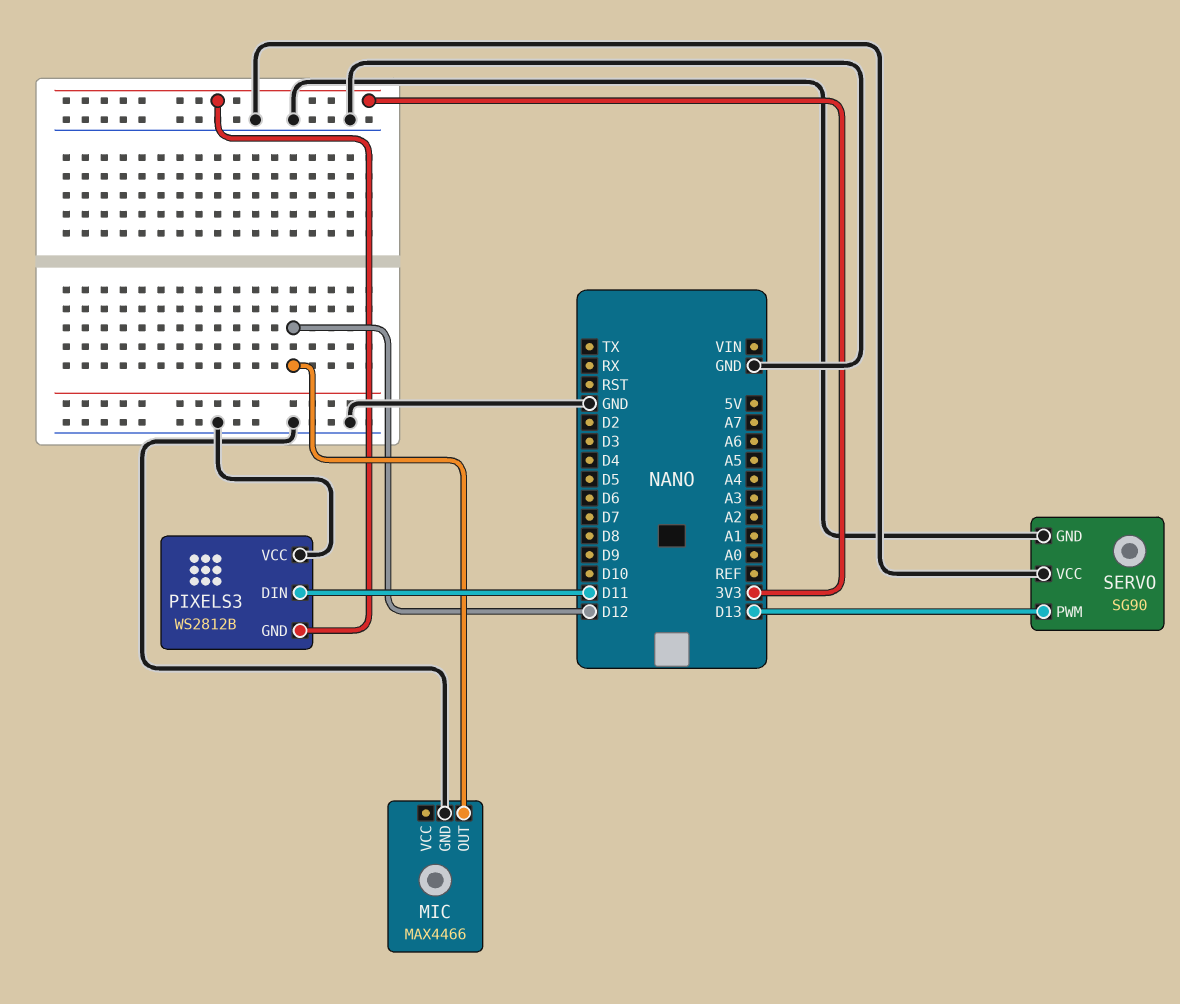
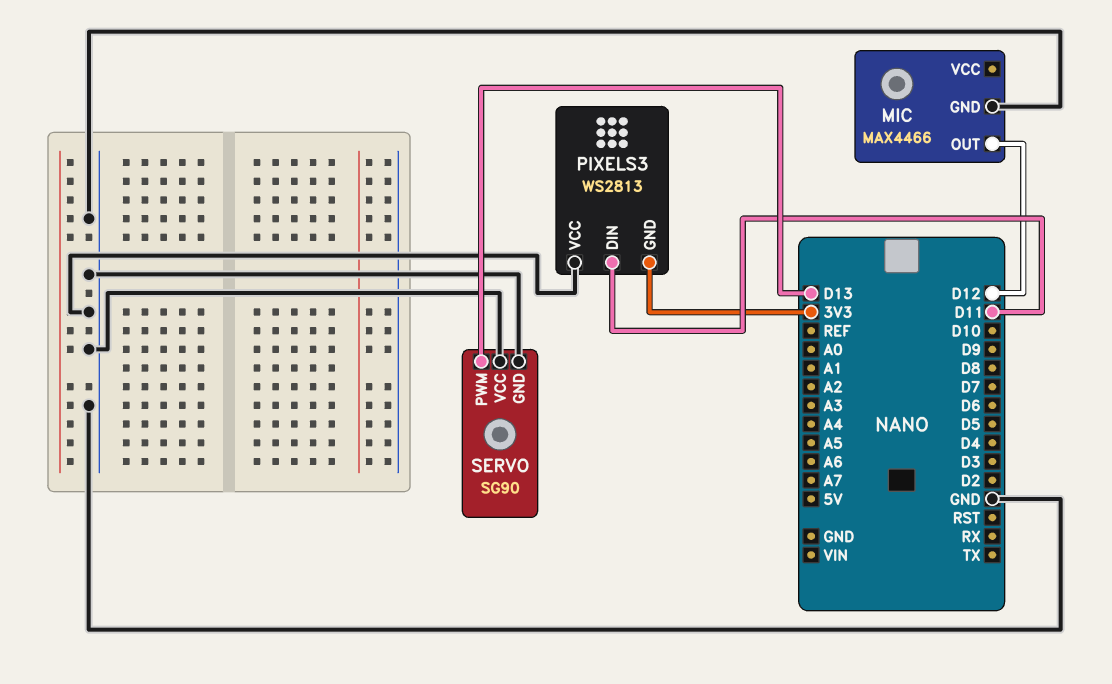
PIXELS3: WS2812B -> WS2813

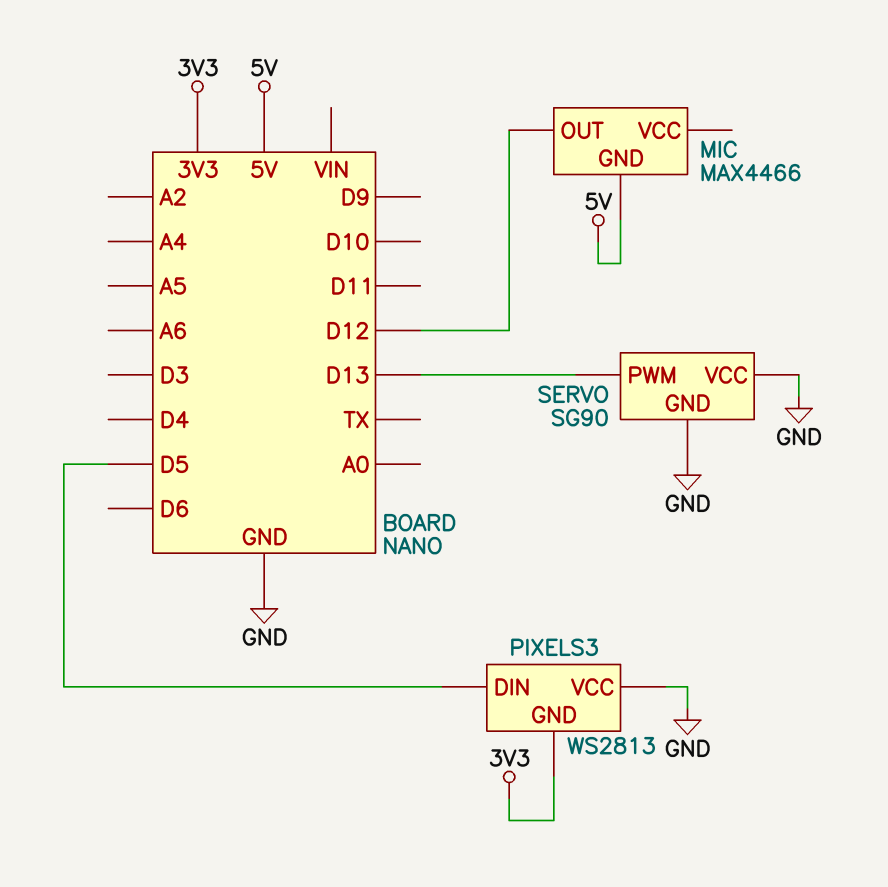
MIC pin GND: GND -> 5V
PIXELS3 pin DIN: D11 -> D5

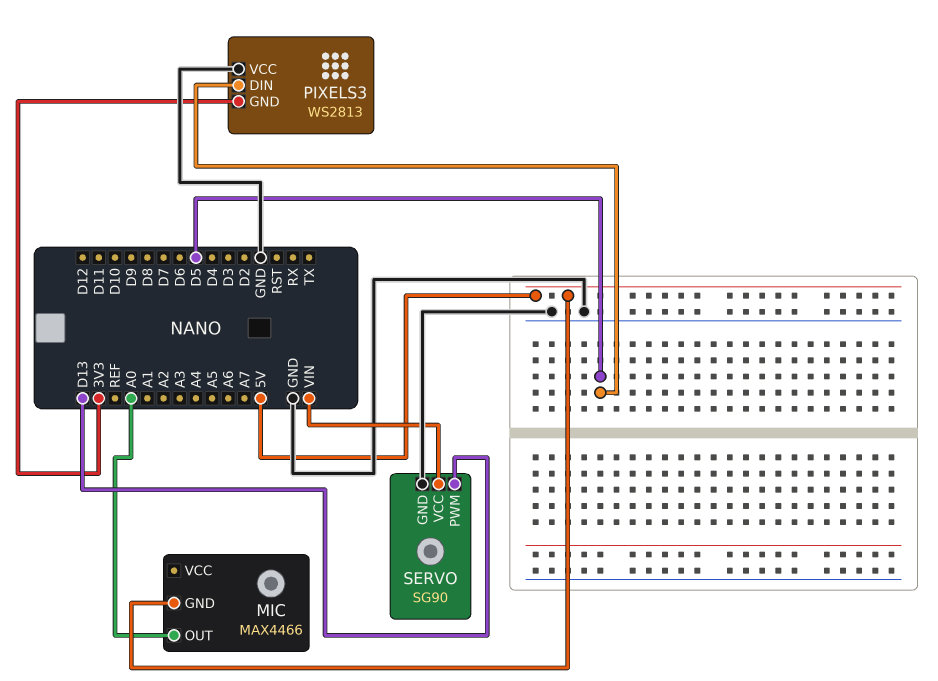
MIC pin OUT: D12 -> A0
SERVO pin VCC: GND -> VIN

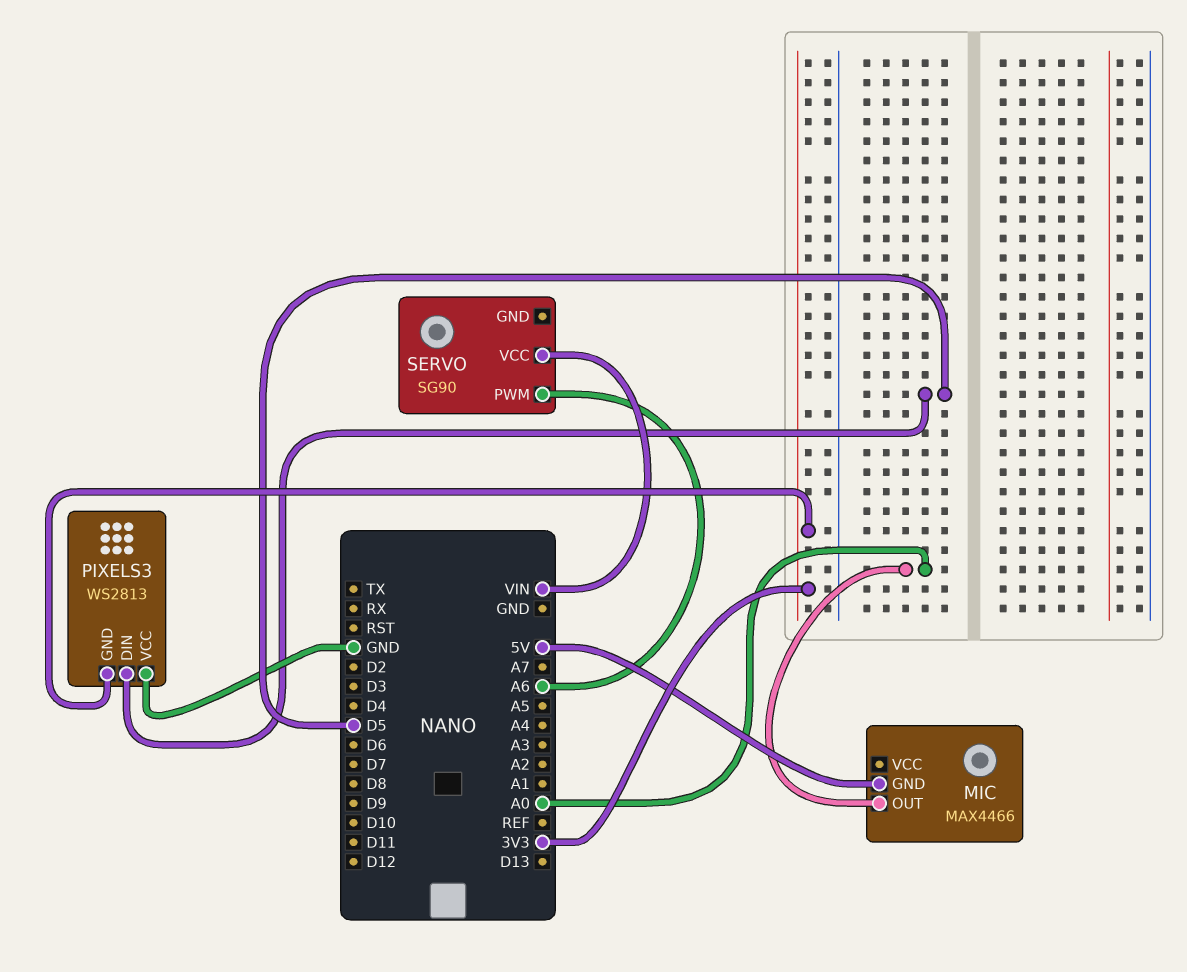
SERVO pin GND: GND -> none
SERVO pin PWM: D13 -> A6

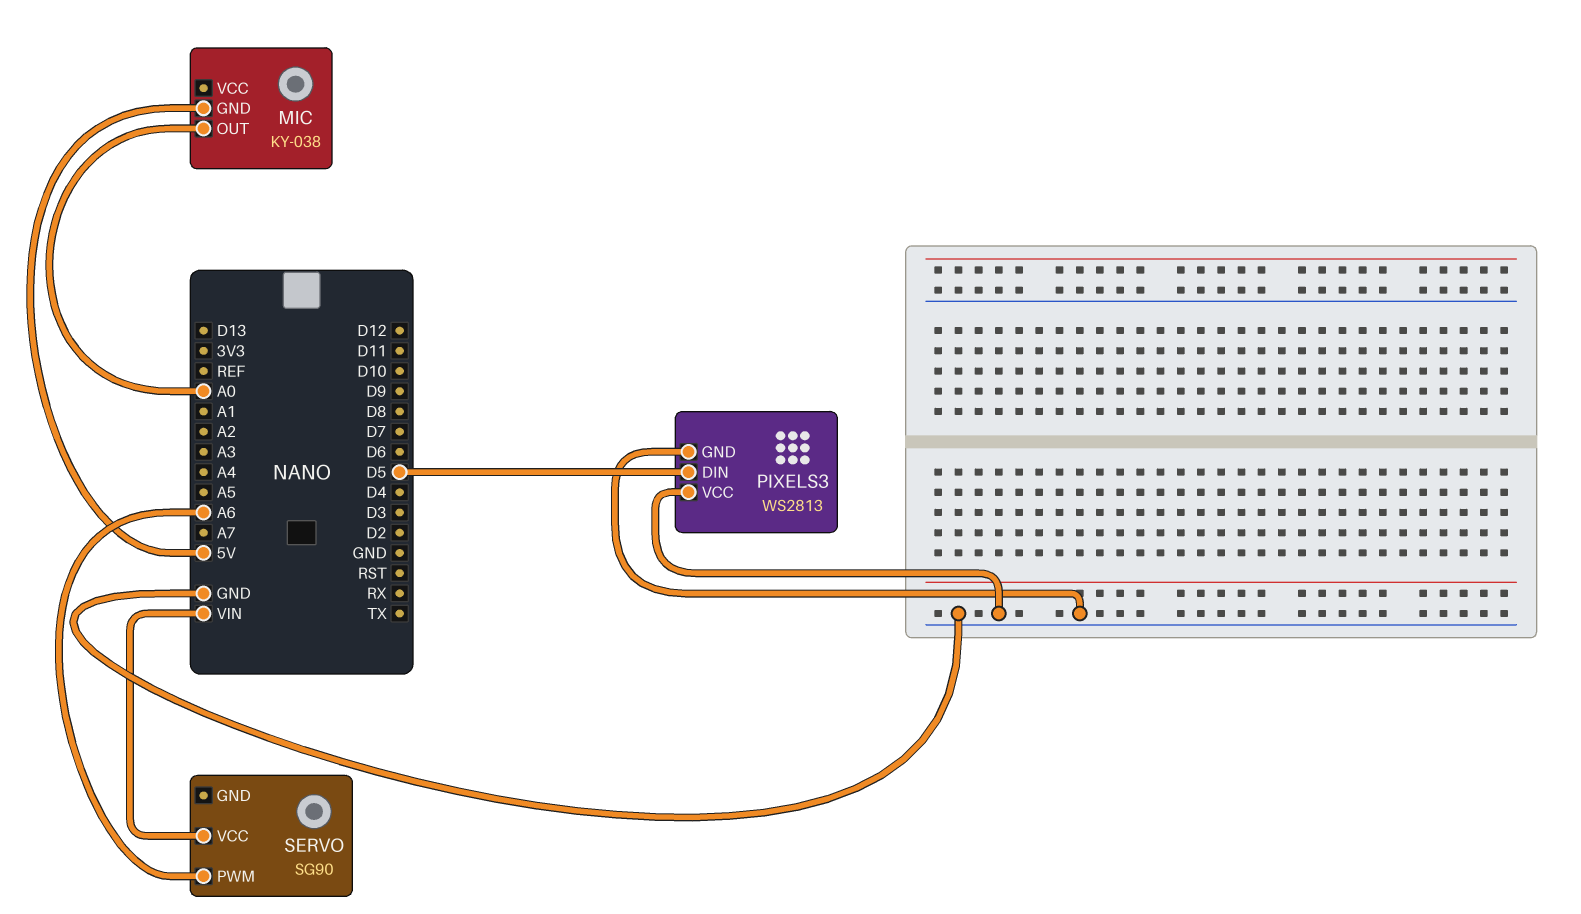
MIC: MAX4466 -> KY-038
PIXELS3 pin GND: 3V3 -> GND

